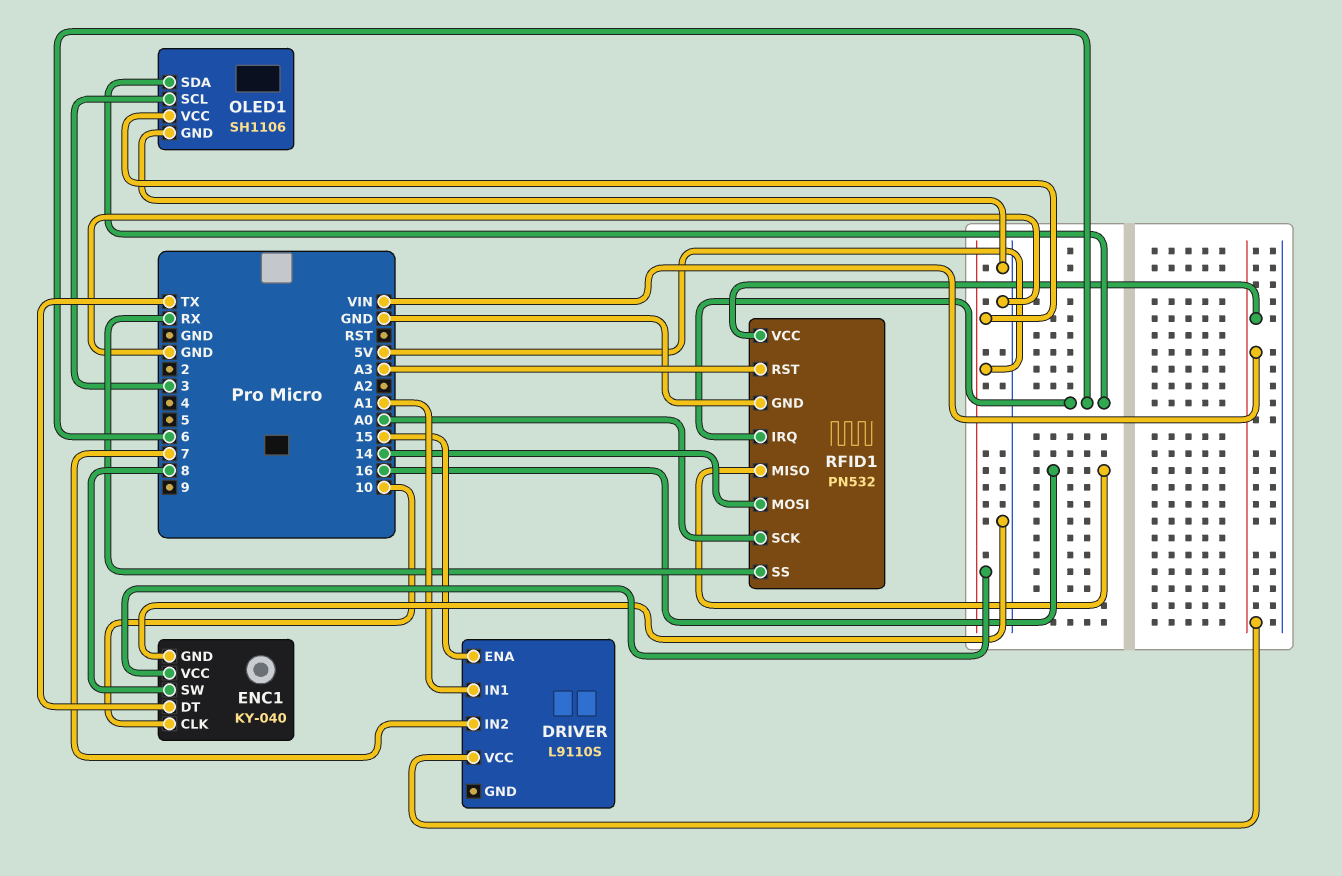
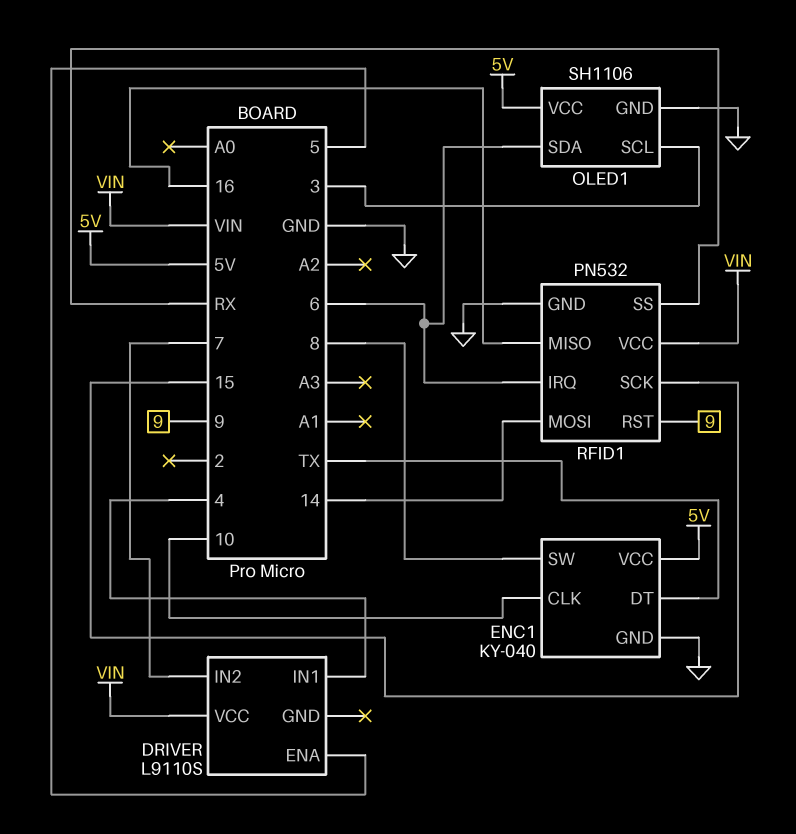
DRIVER pin ENA: 15 -> 5
DRIVER pin IN1: A1 -> 4
RFID1 pin RST: A3 -> 9
RFID1 pin SCK: A0 -> 15

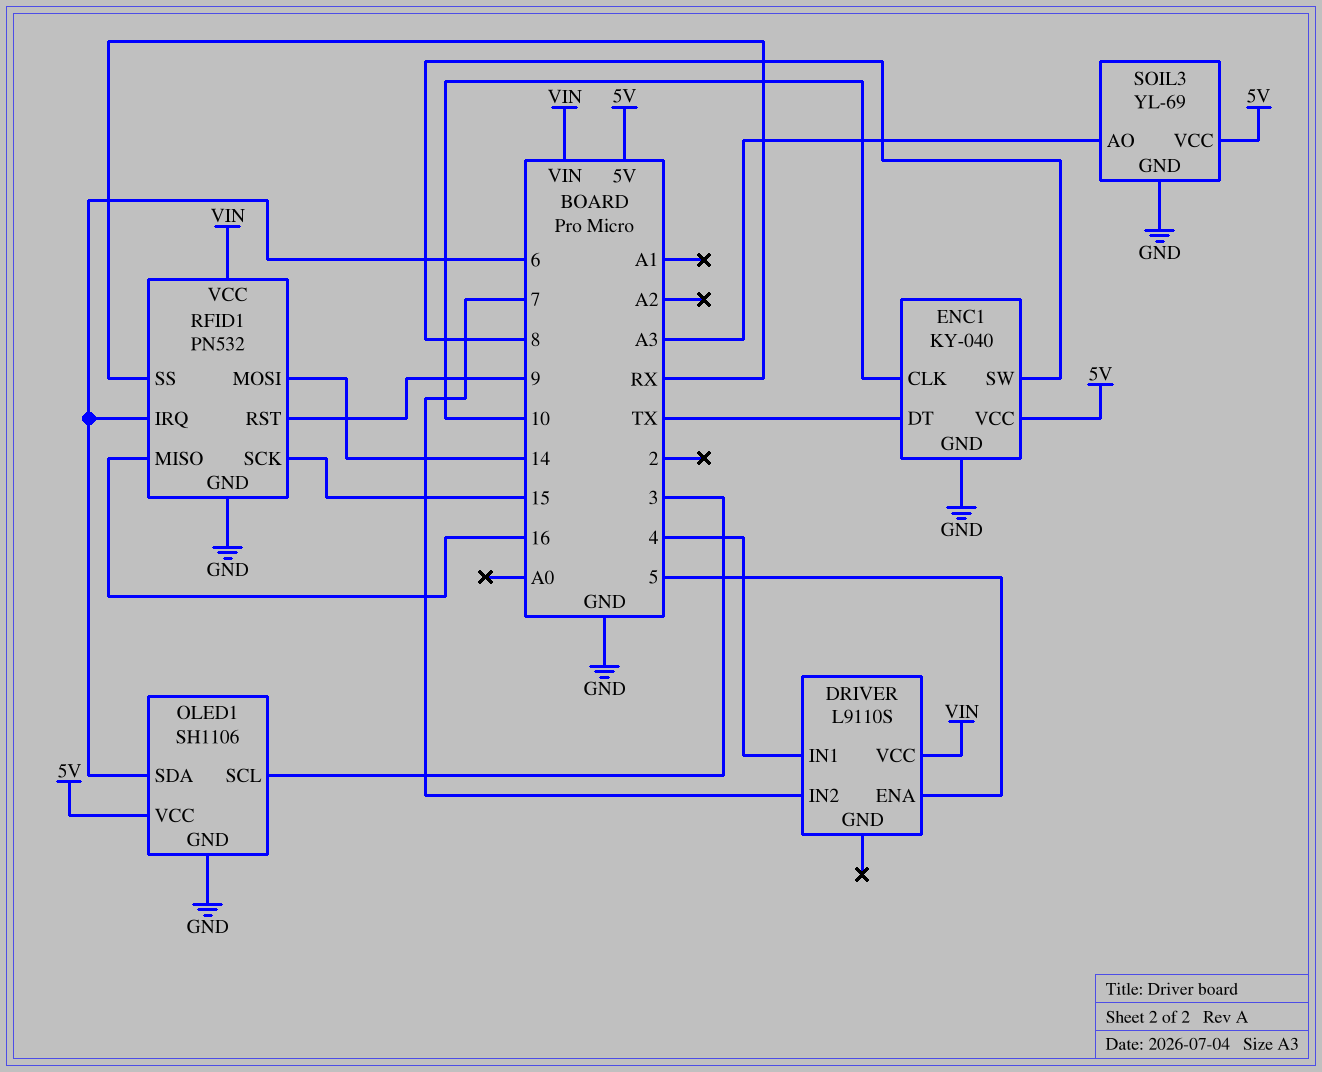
SOIL3: none -> YL-69
SOIL3 pin AO: none -> A3
SOIL3 pin GND: none -> GND
SOIL3 pin VCC: none -> 5V

